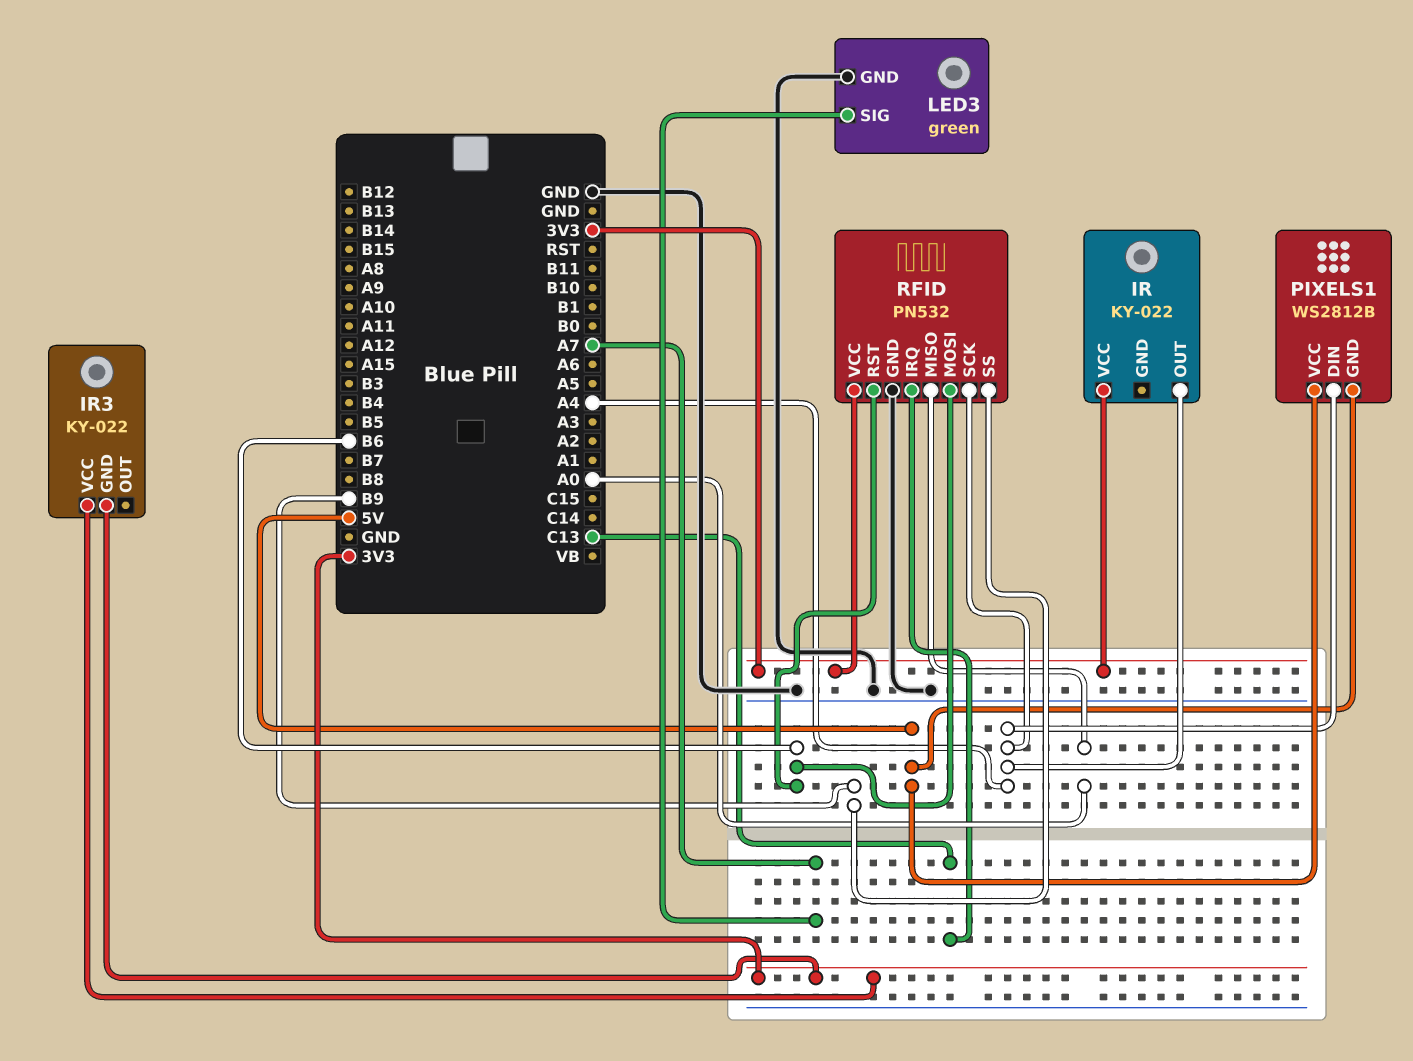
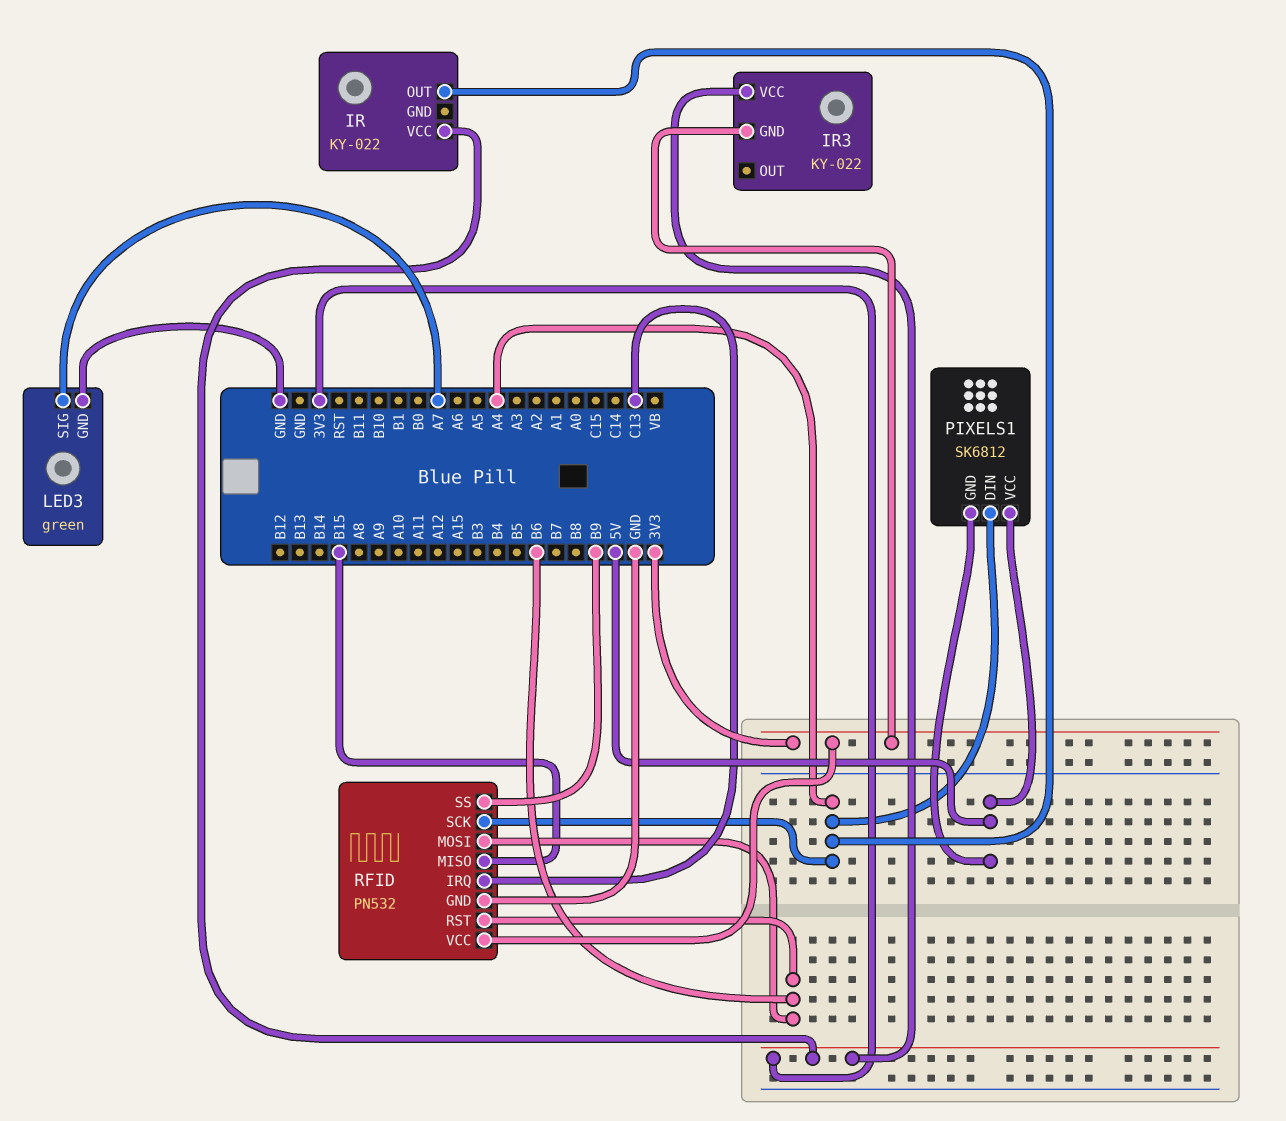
PIXELS1: WS2812B -> SK6812
RFID pin MISO: A0 -> B15

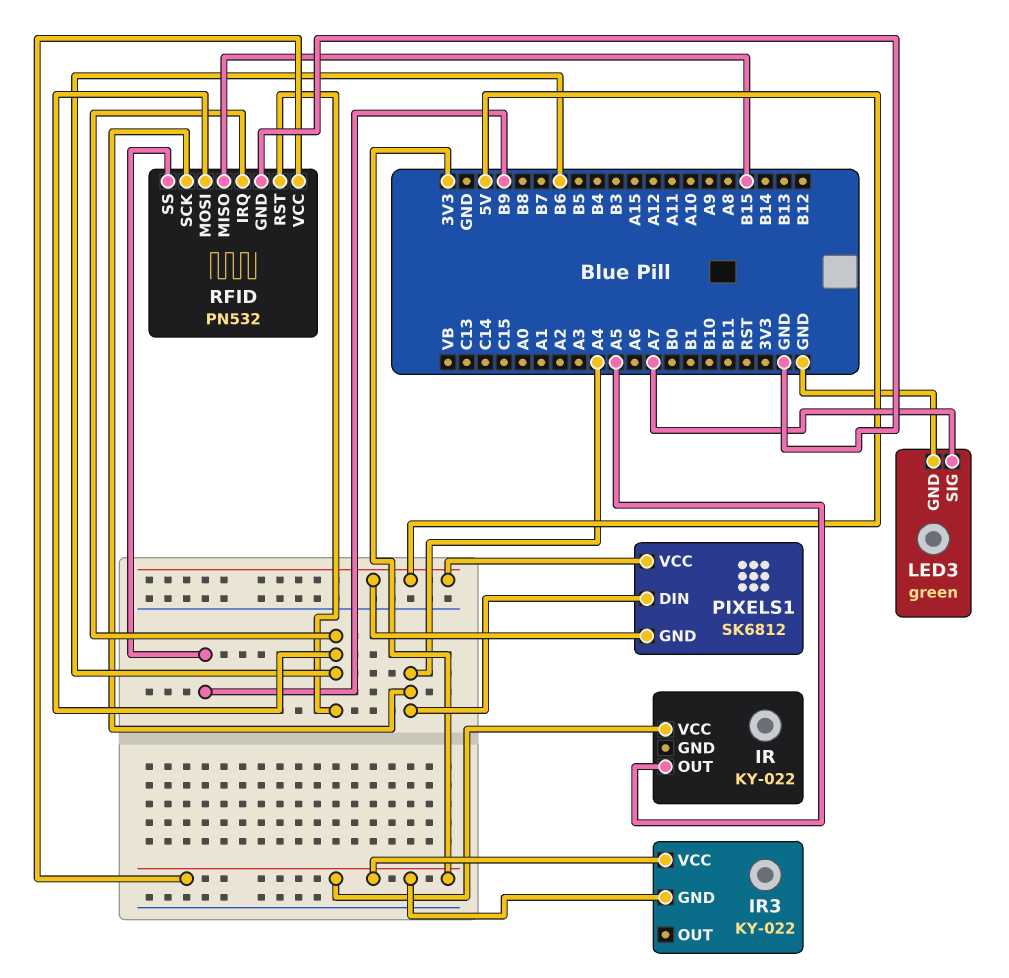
IR pin OUT: A4 -> A5
RFID pin IRQ: C13 -> B6

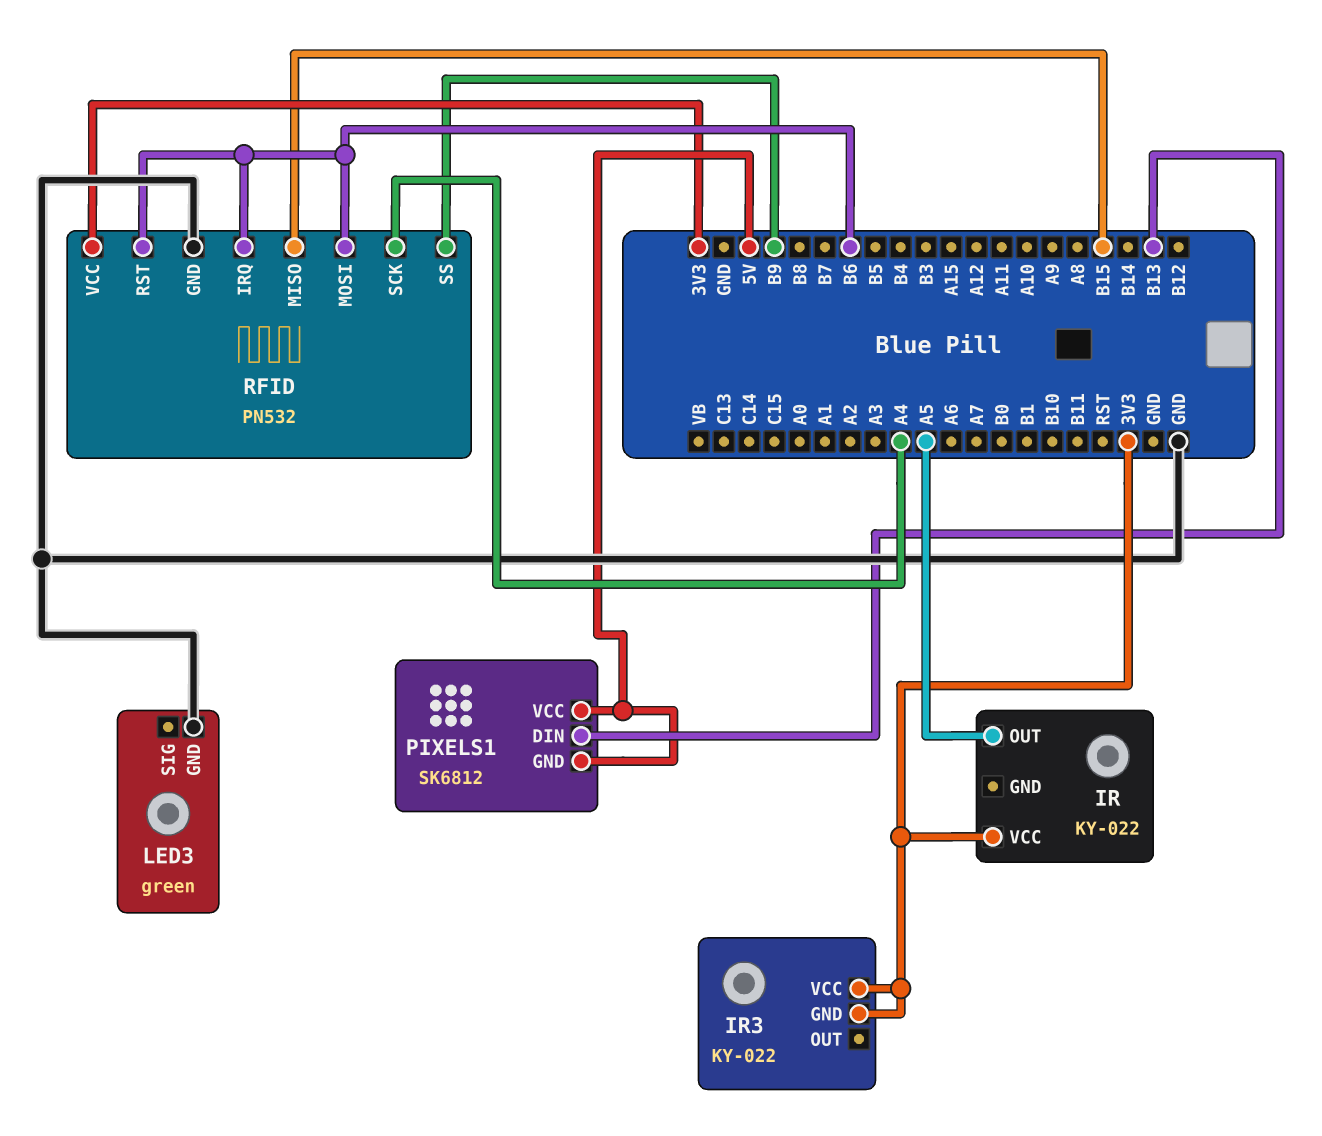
LED3 pin SIG: A7 -> none
PIXELS1 pin DIN: A4 -> B13

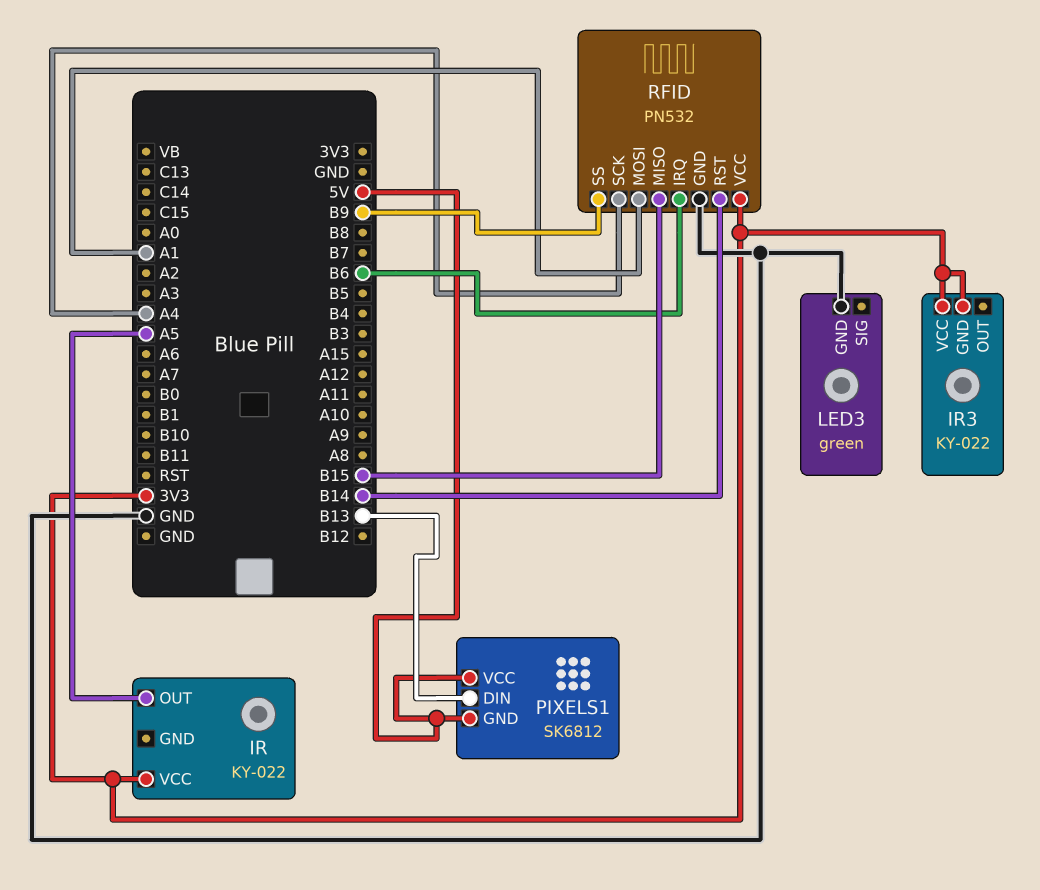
RFID pin MOSI: B6 -> A1
RFID pin RST: B6 -> B14

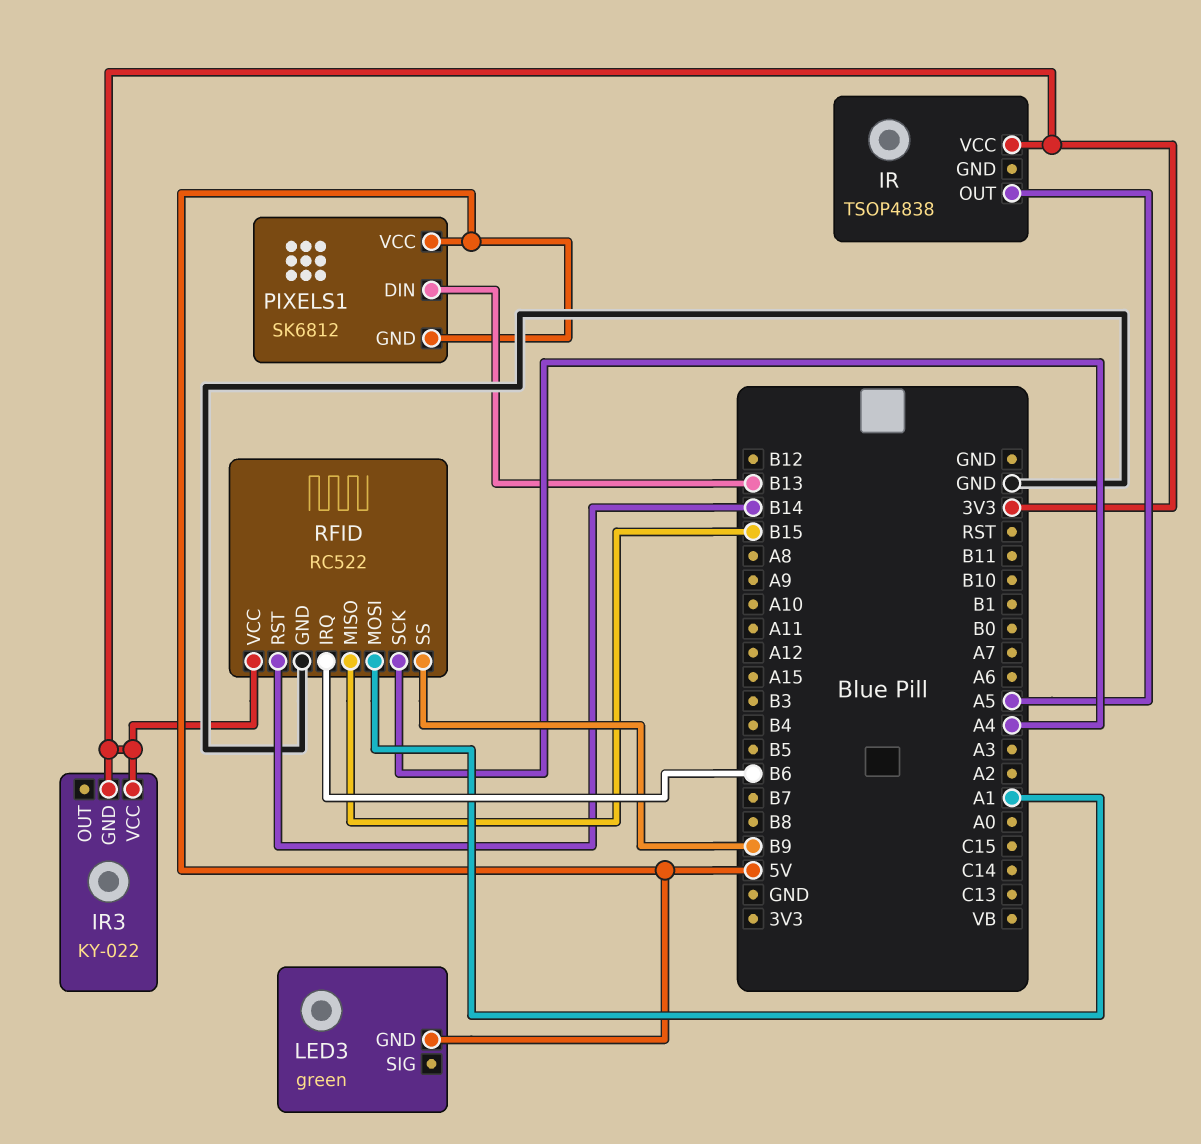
IR: KY-022 -> TSOP4838
LED3 pin GND: GND -> 5V
RFID: PN532 -> RC522

